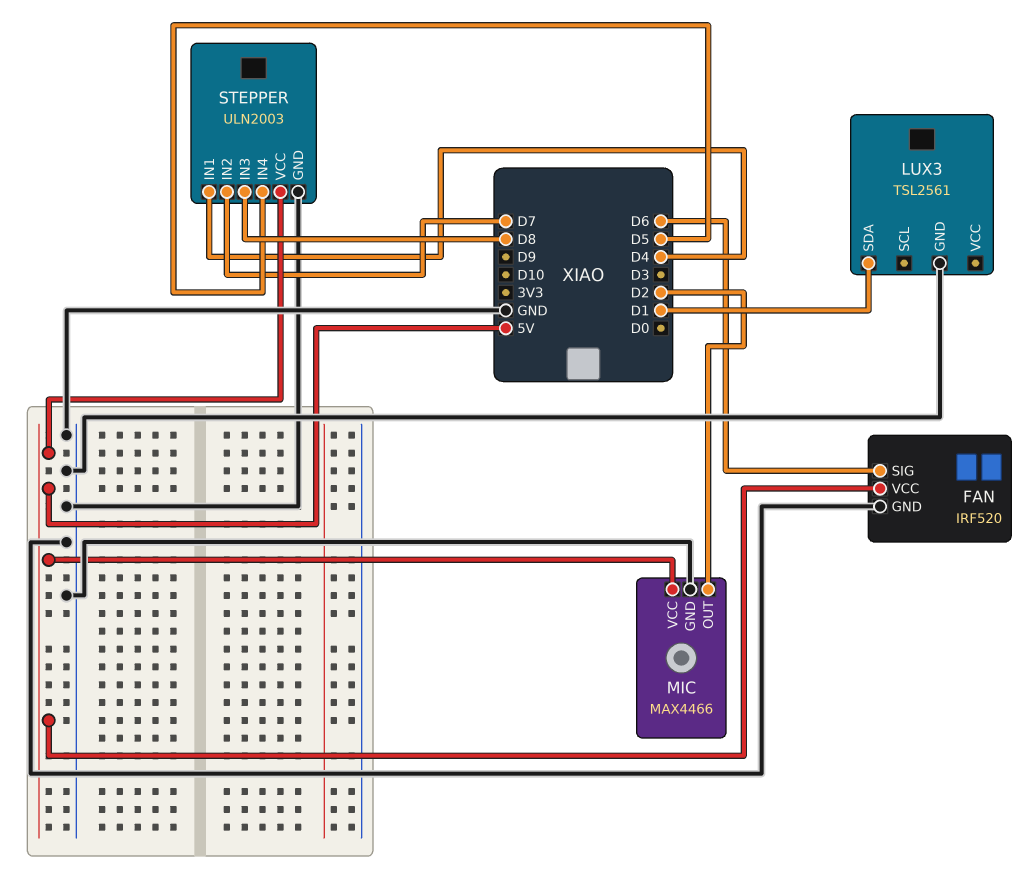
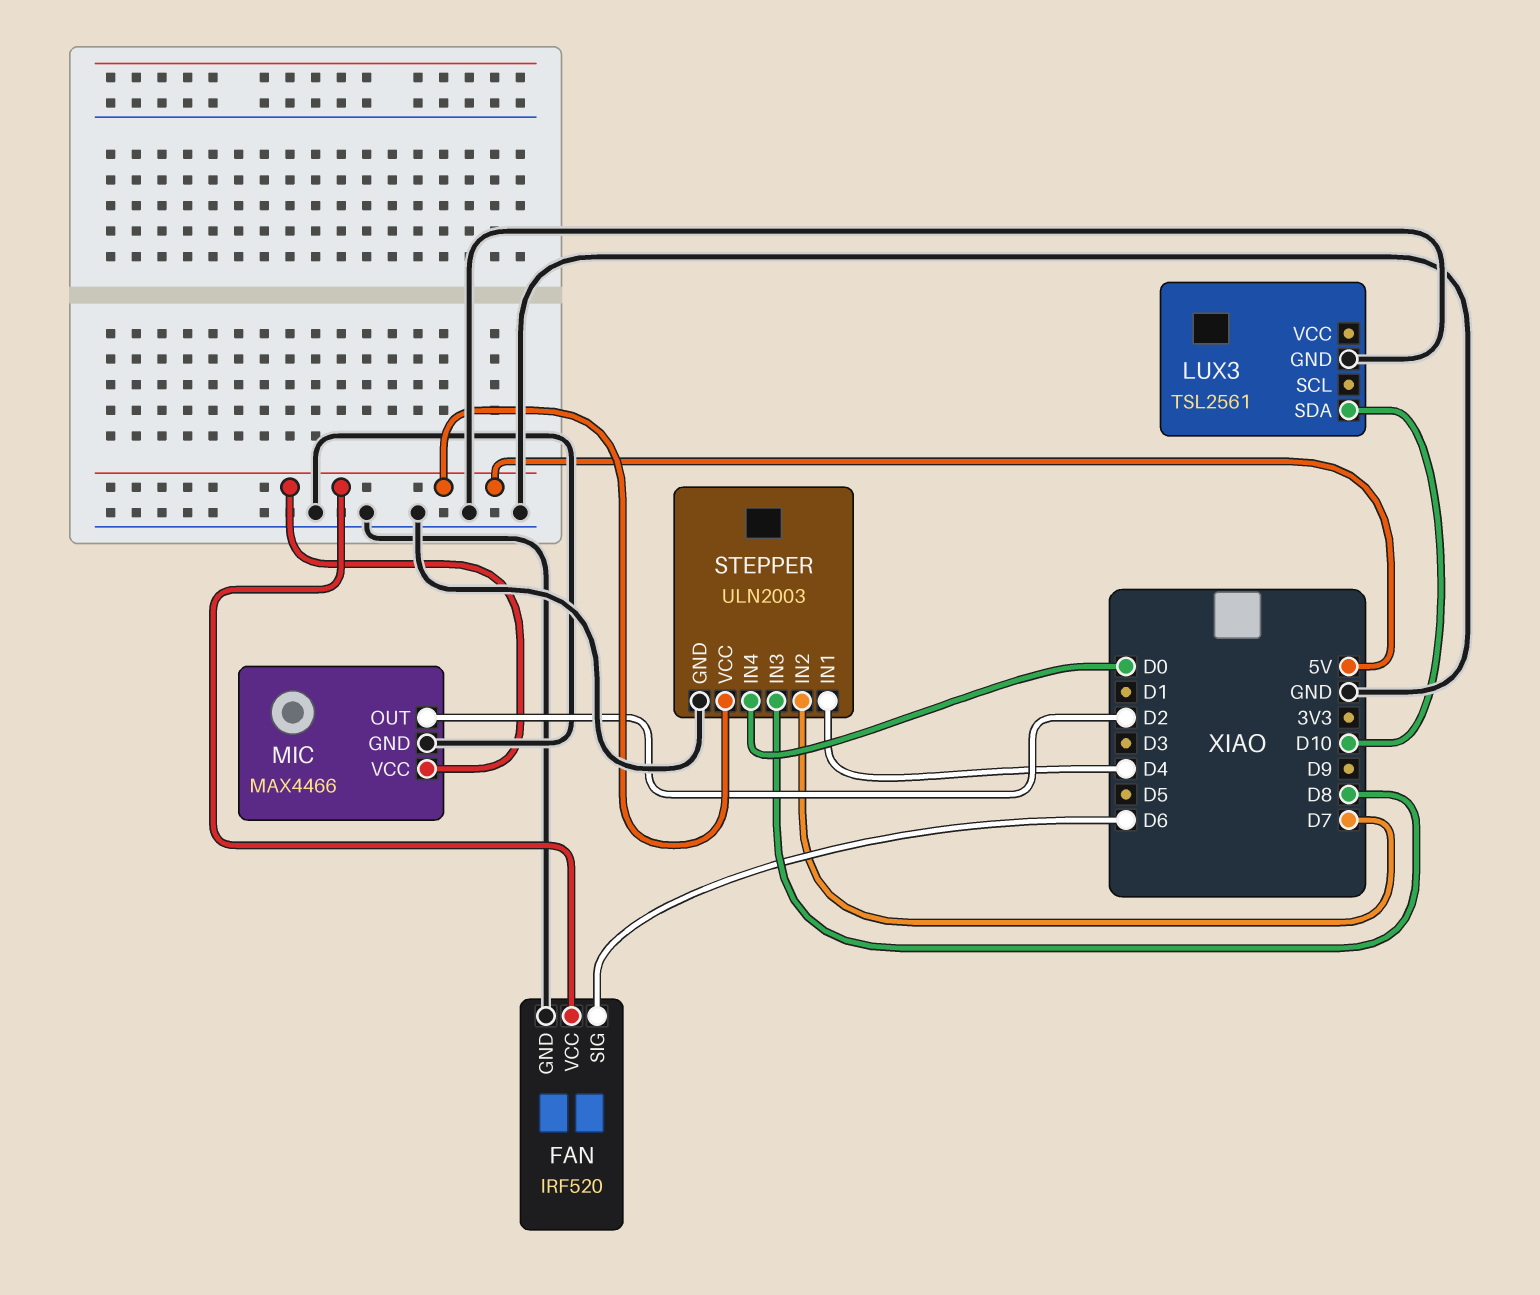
LUX3 pin SDA: D1 -> D10
STEPPER pin IN4: D5 -> D0

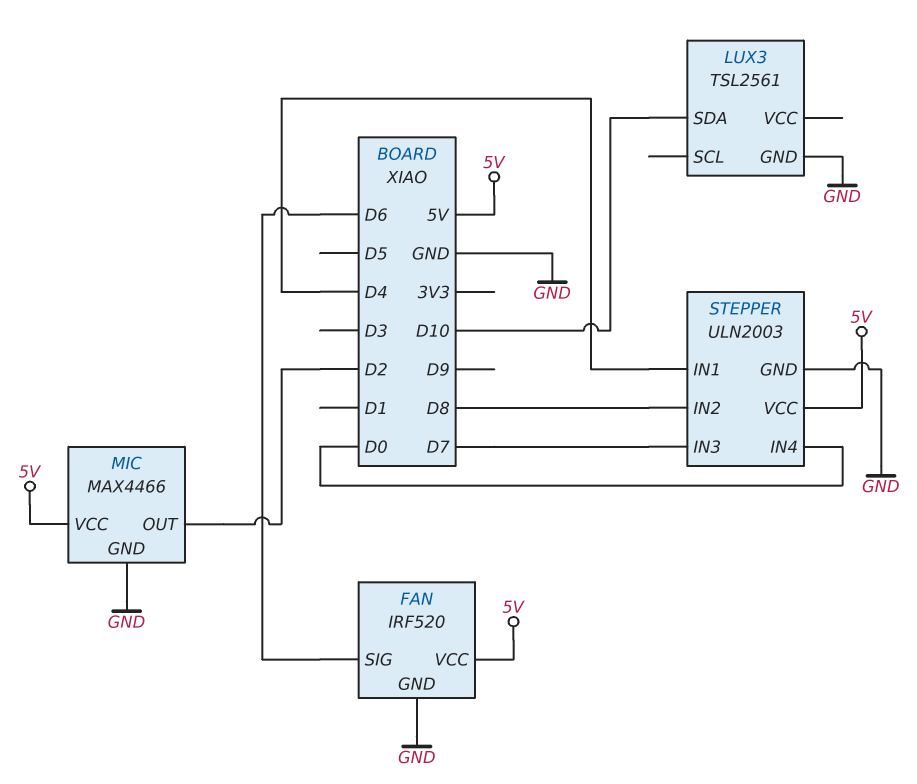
STEPPER pin IN2: D7 -> D8
STEPPER pin IN3: D8 -> D7

